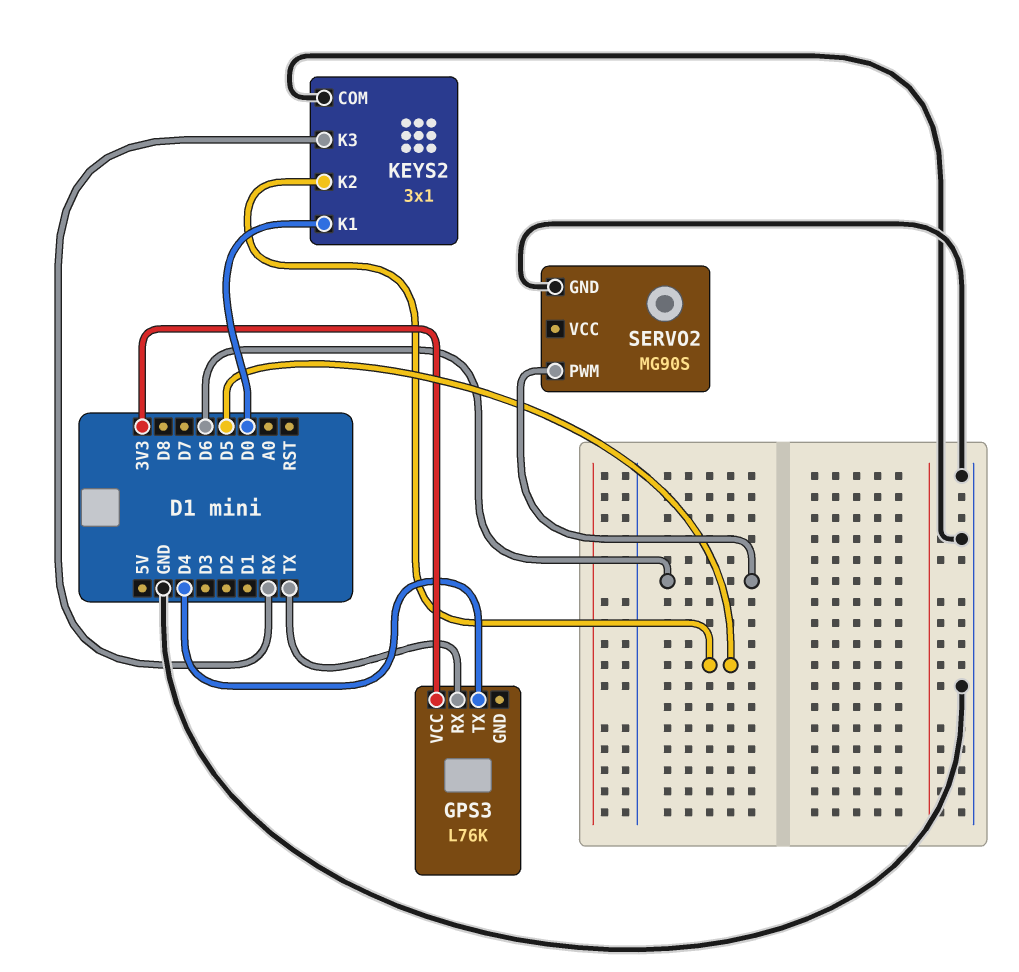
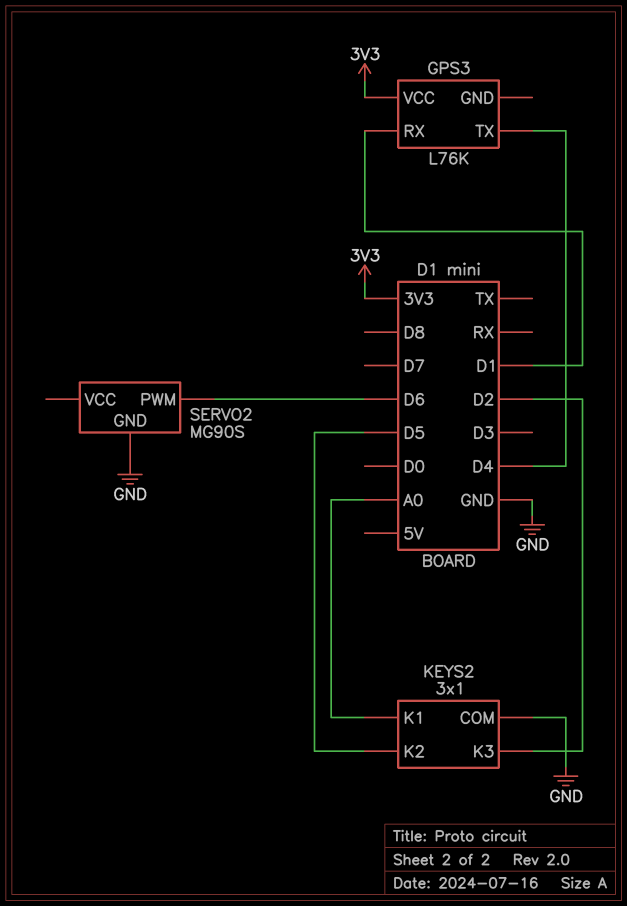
GPS3 pin RX: TX -> D1
KEYS2 pin K1: D0 -> A0
KEYS2 pin K3: RX -> D2

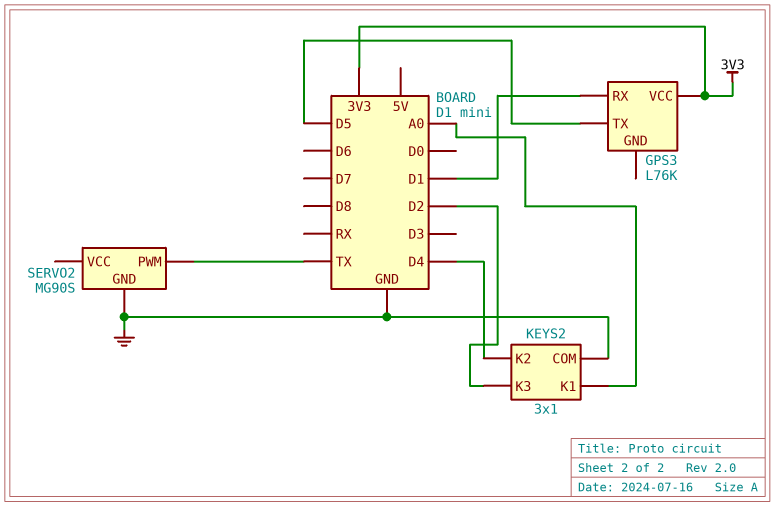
GPS3 pin TX: D4 -> D5
KEYS2 pin K2: D5 -> D4
SERVO2 pin PWM: D6 -> TX

